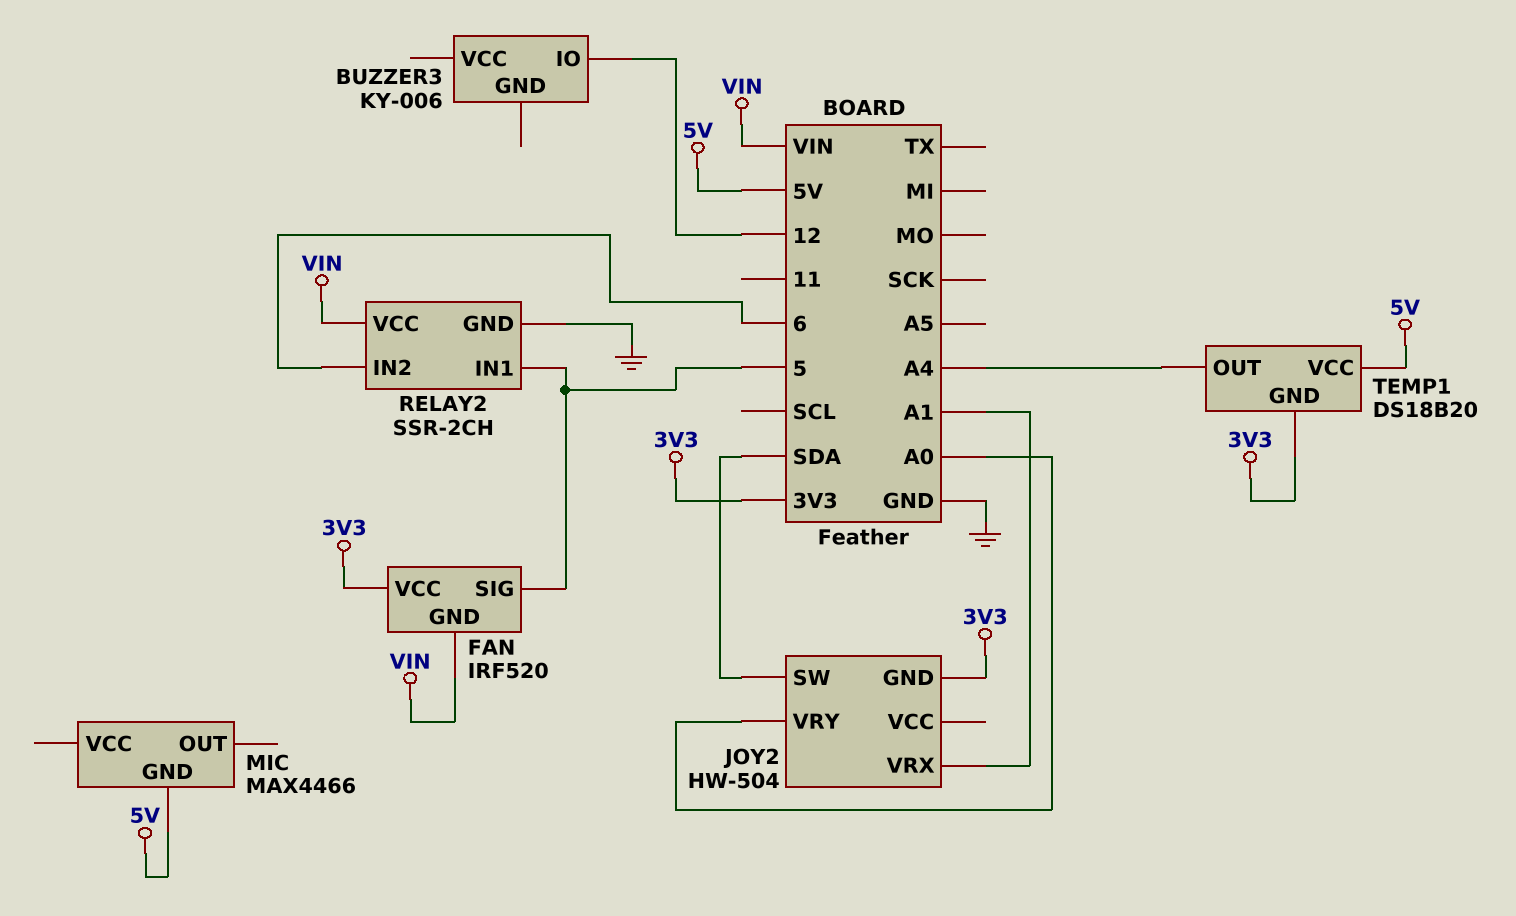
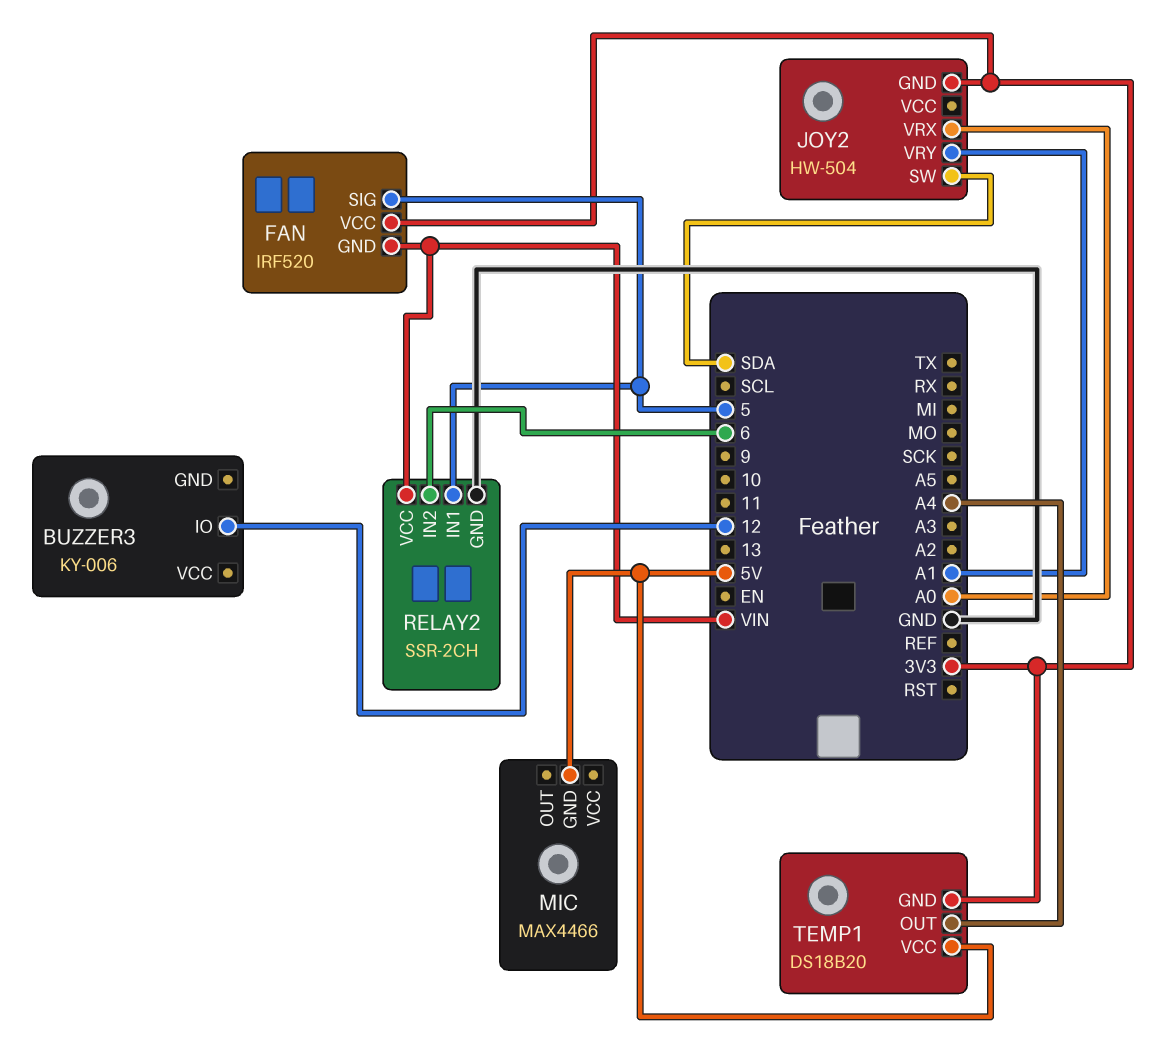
JOY2 pin VRX: A1 -> A0
JOY2 pin VRY: A0 -> A1

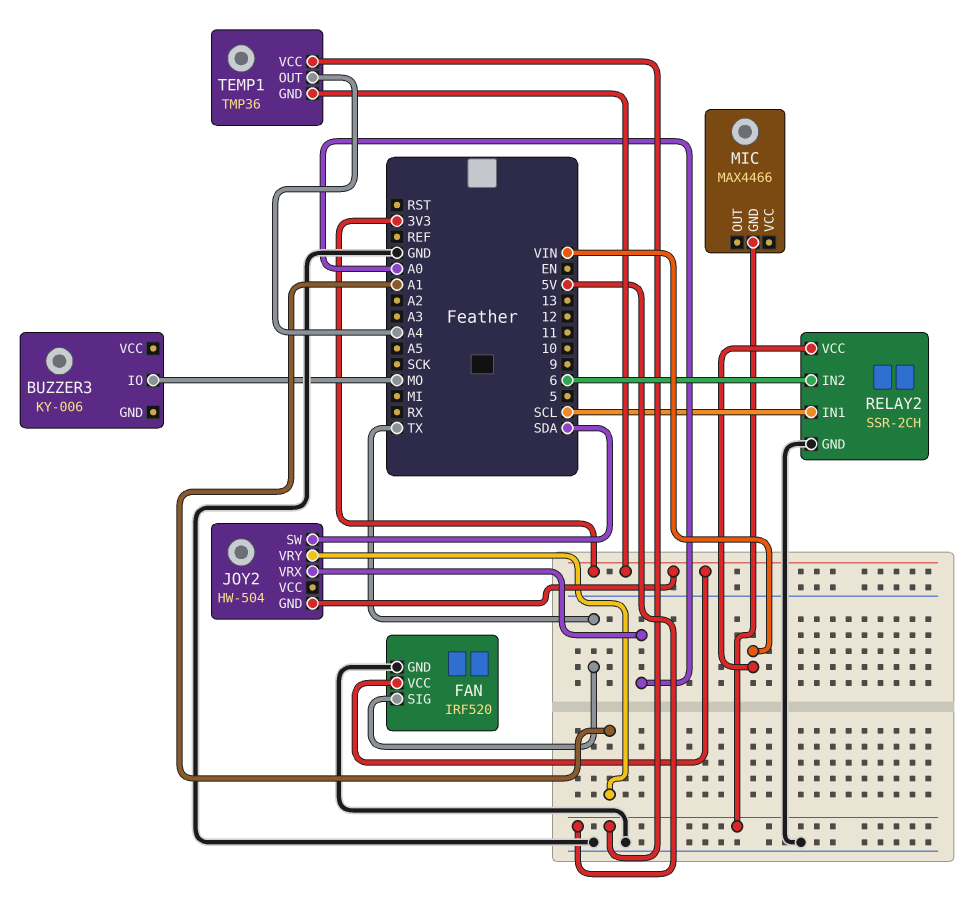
BUZZER3 pin IO: 12 -> MO
FAN pin GND: VIN -> GND
FAN pin SIG: 5 -> TX
RELAY2 pin IN1: 5 -> SCL
TEMP1: DS18B20 -> TMP36

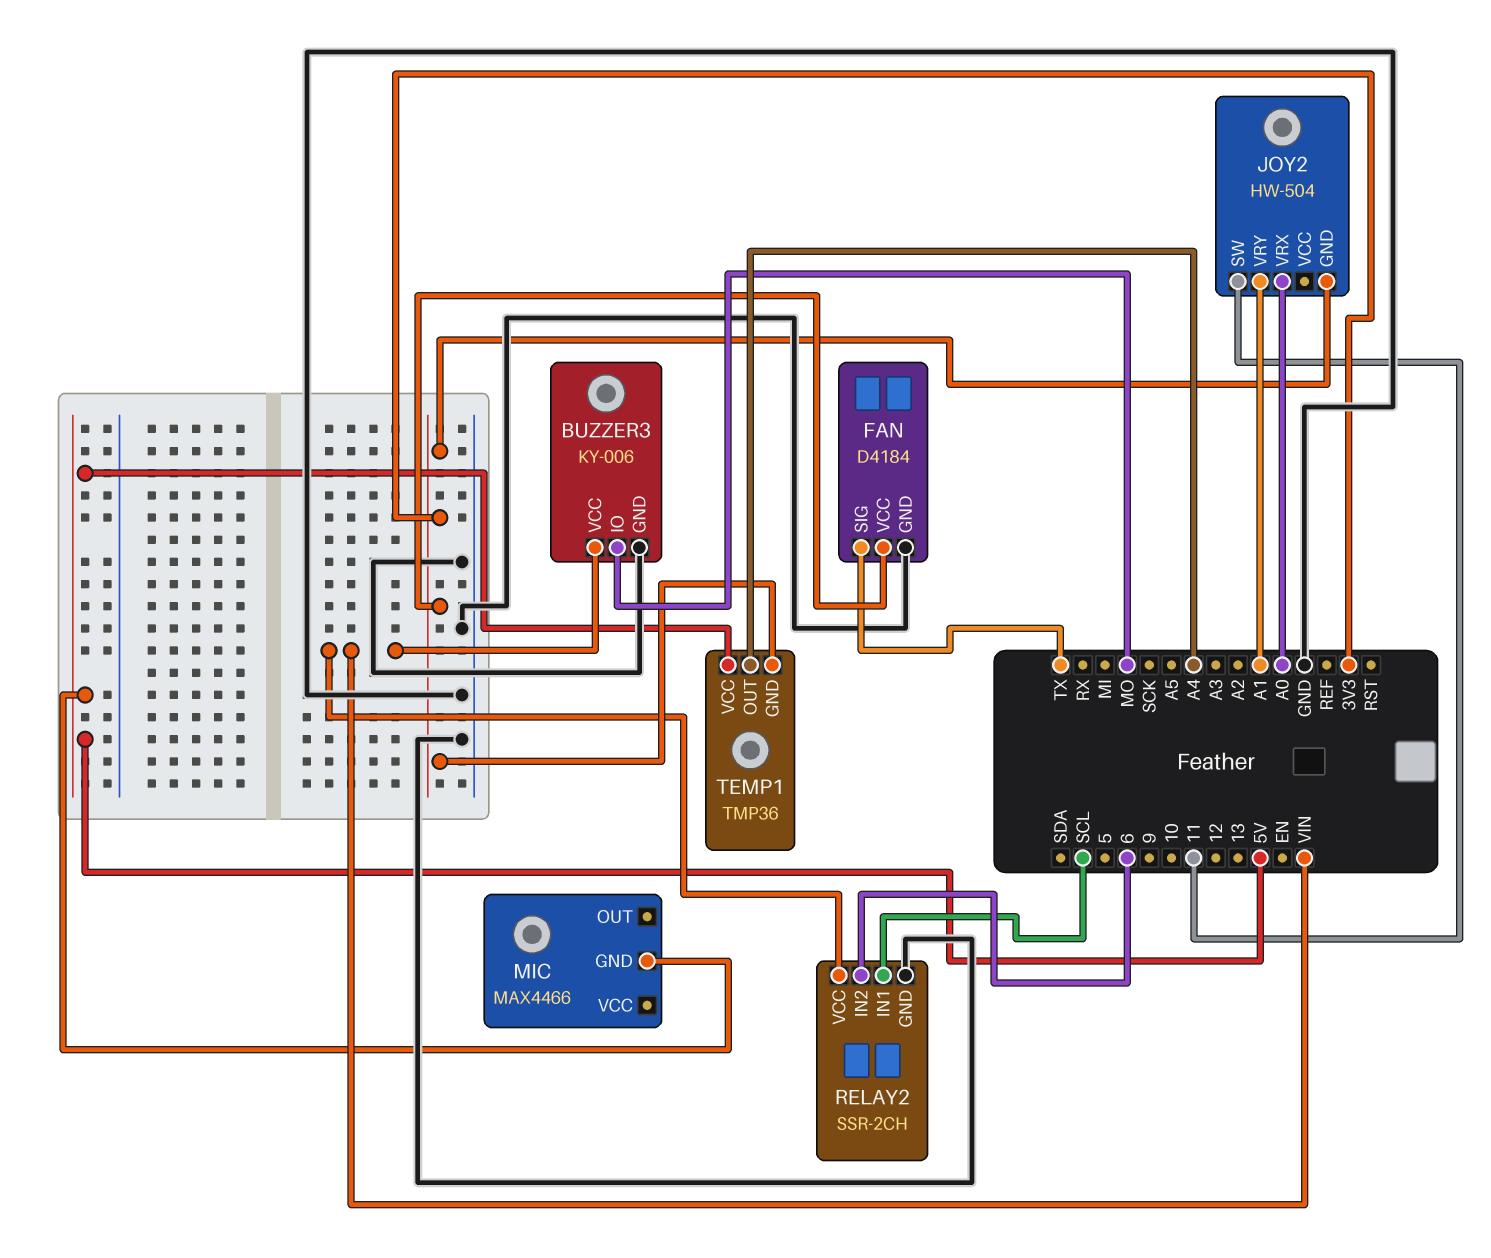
BUZZER3 pin GND: none -> GND
BUZZER3 pin VCC: none -> VIN
FAN: IRF520 -> D4184
JOY2 pin SW: SDA -> 11

